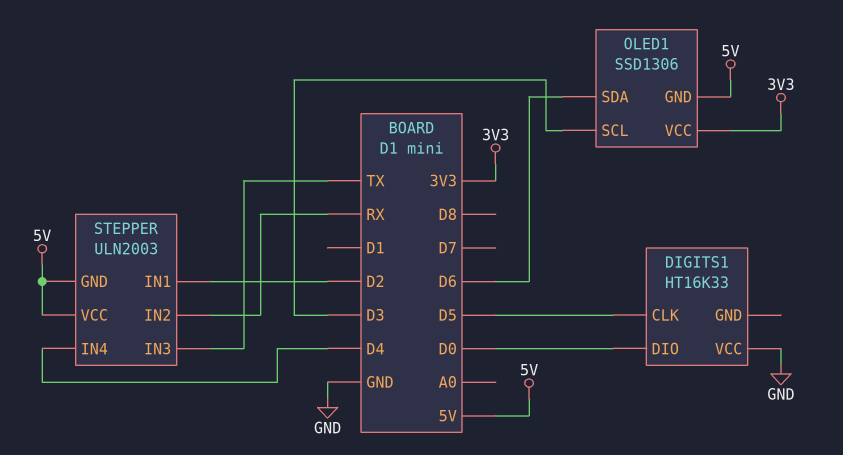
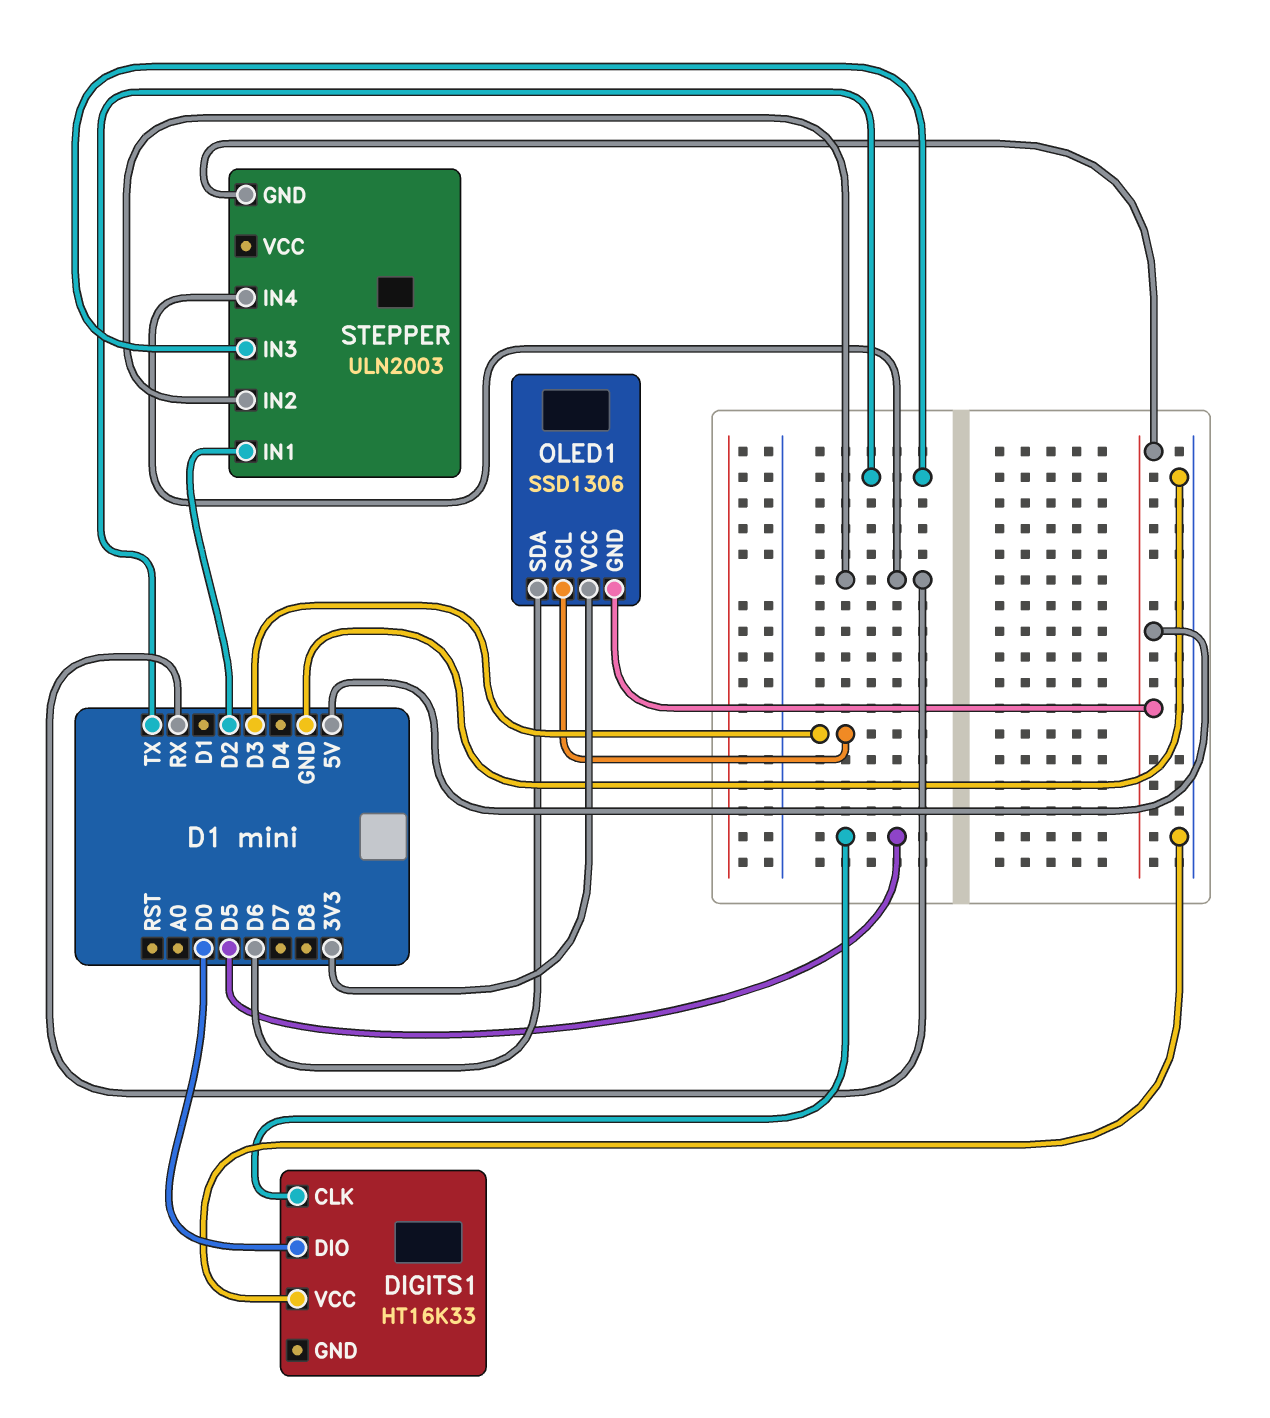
STEPPER pin IN4: D4 -> RX
STEPPER pin VCC: 5V -> none

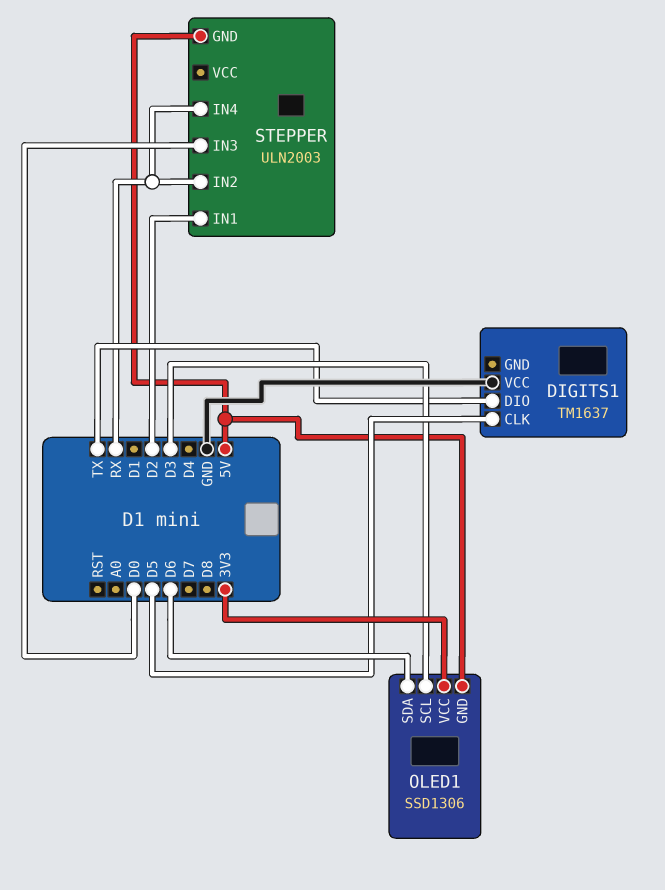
DIGITS1: HT16K33 -> TM1637
DIGITS1 pin DIO: D0 -> TX
STEPPER pin IN3: TX -> D0

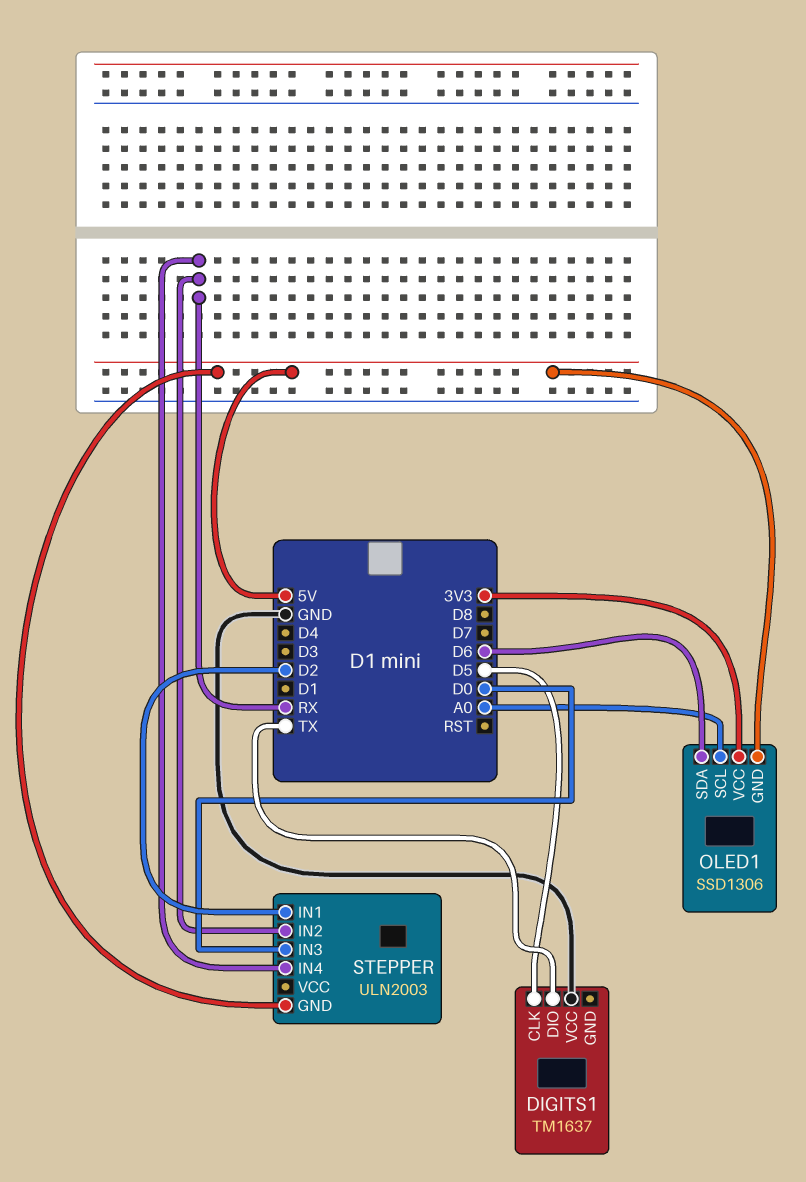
OLED1 pin SCL: D3 -> A0

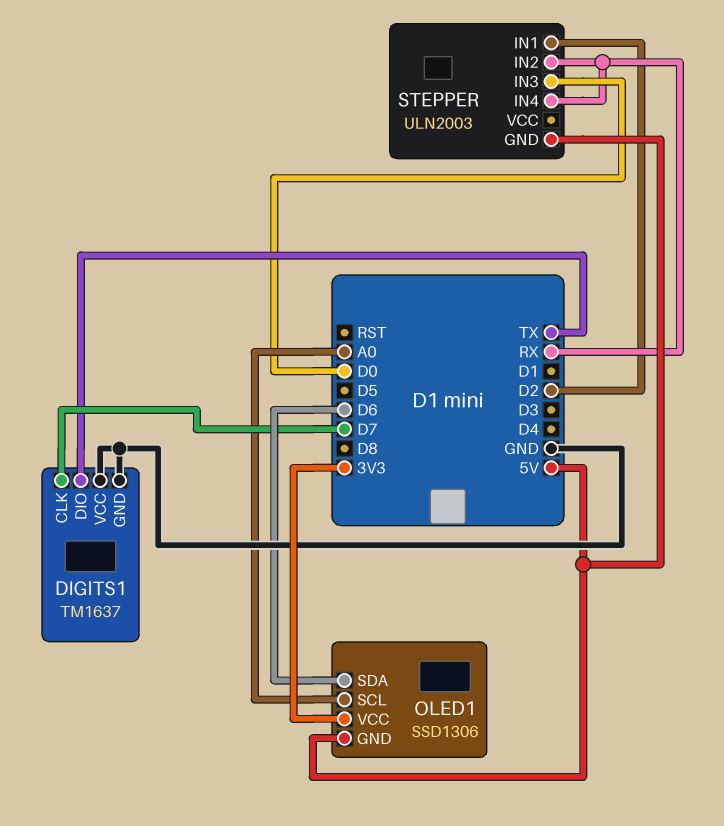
DIGITS1 pin CLK: D5 -> D7
DIGITS1 pin GND: none -> GND

